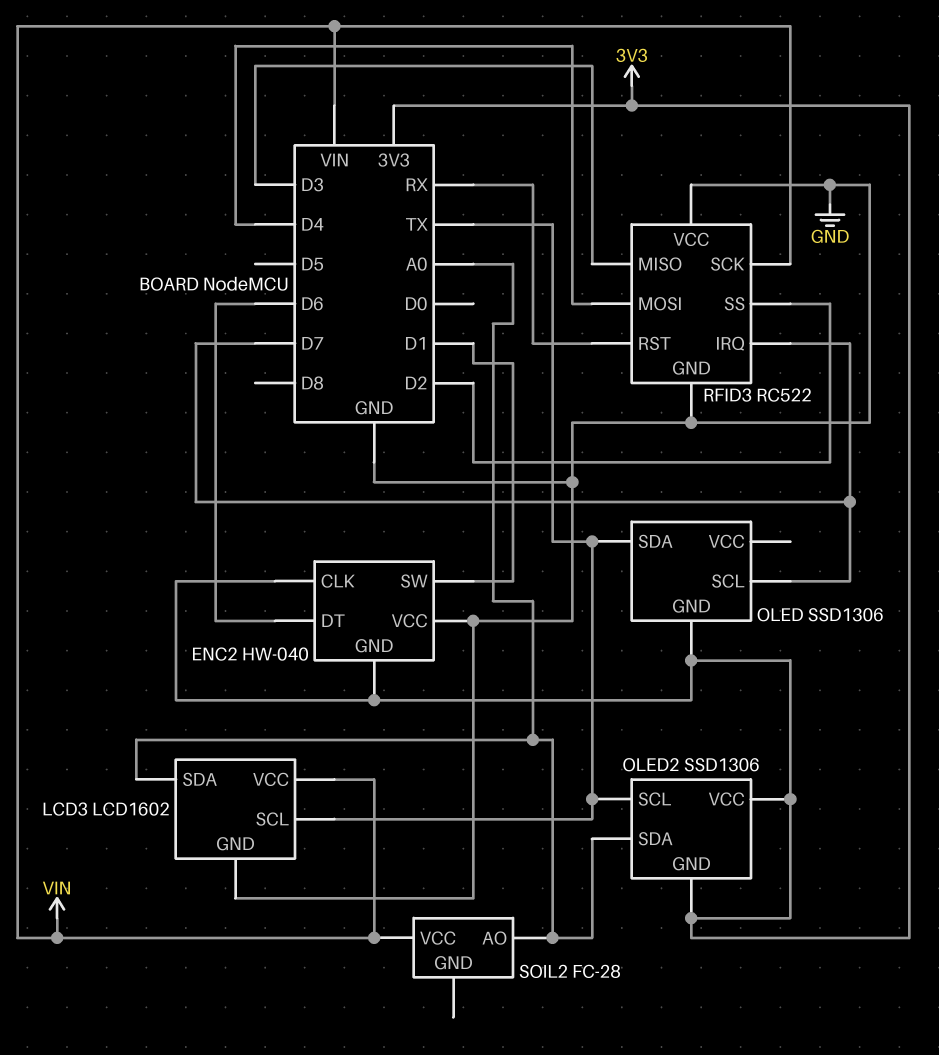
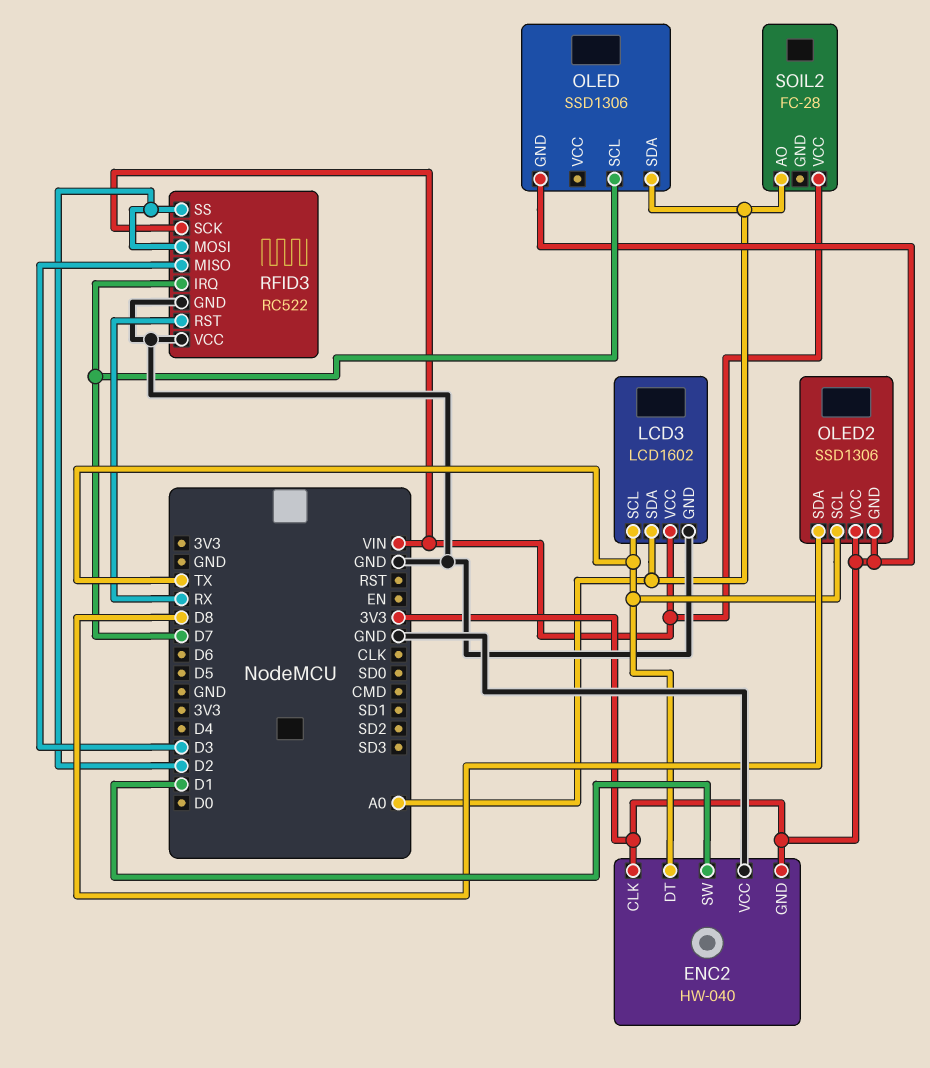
ENC2 pin DT: D6 -> TX
OLED pin SDA: TX -> A0
OLED2 pin SDA: A0 -> D8
RFID3 pin MOSI: D4 -> D2

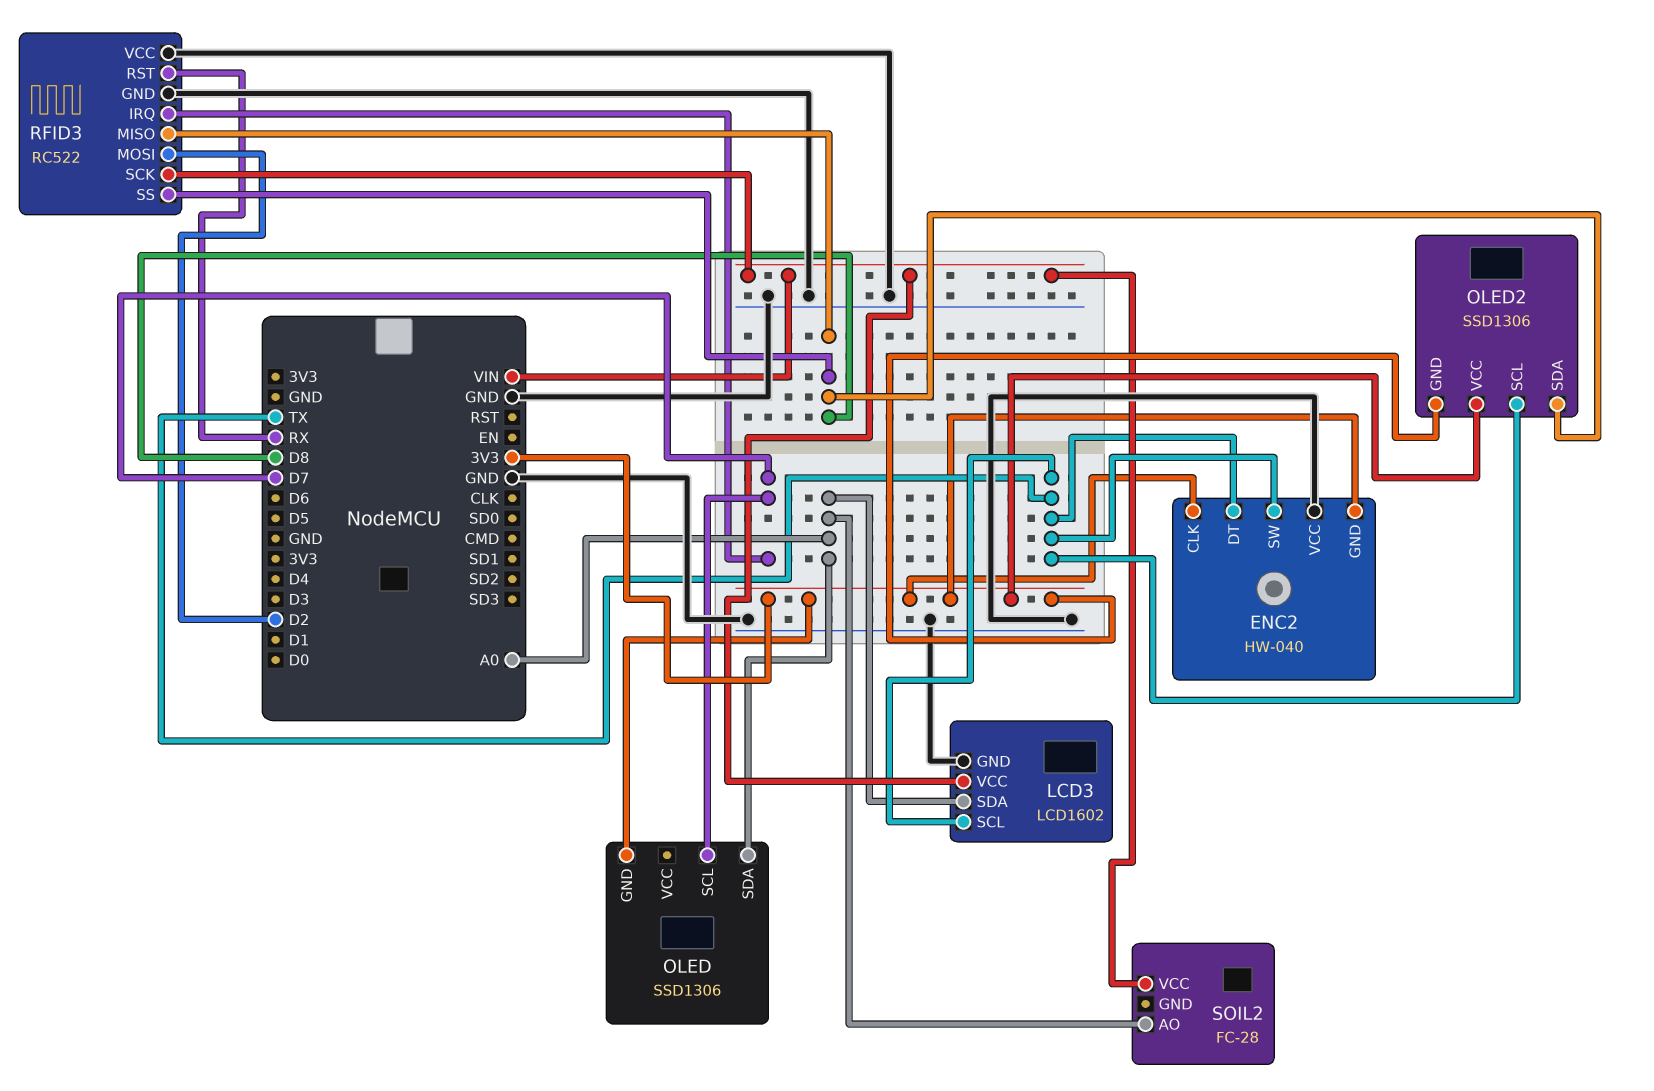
ENC2 pin SW: D1 -> TX
RFID3 pin MISO: D3 -> D8
RFID3 pin SS: D2 -> D8

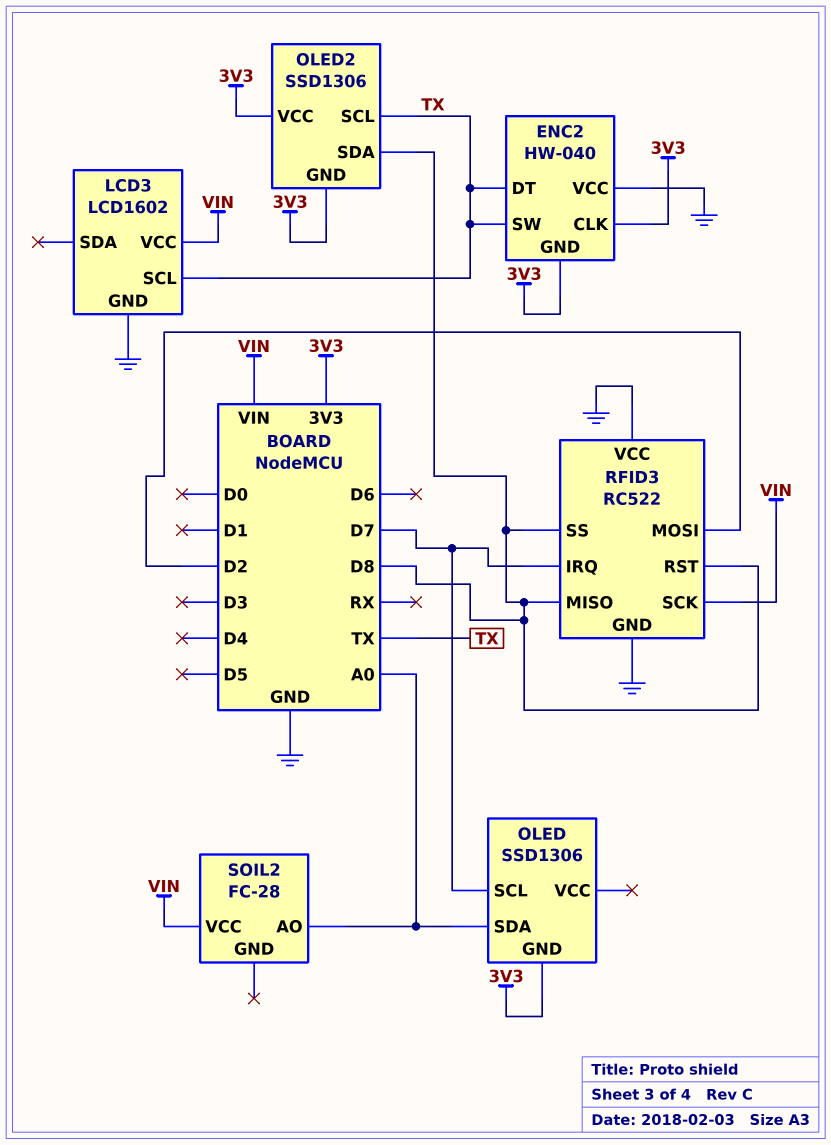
LCD3 pin SDA: A0 -> none
RFID3 pin RST: RX -> D8

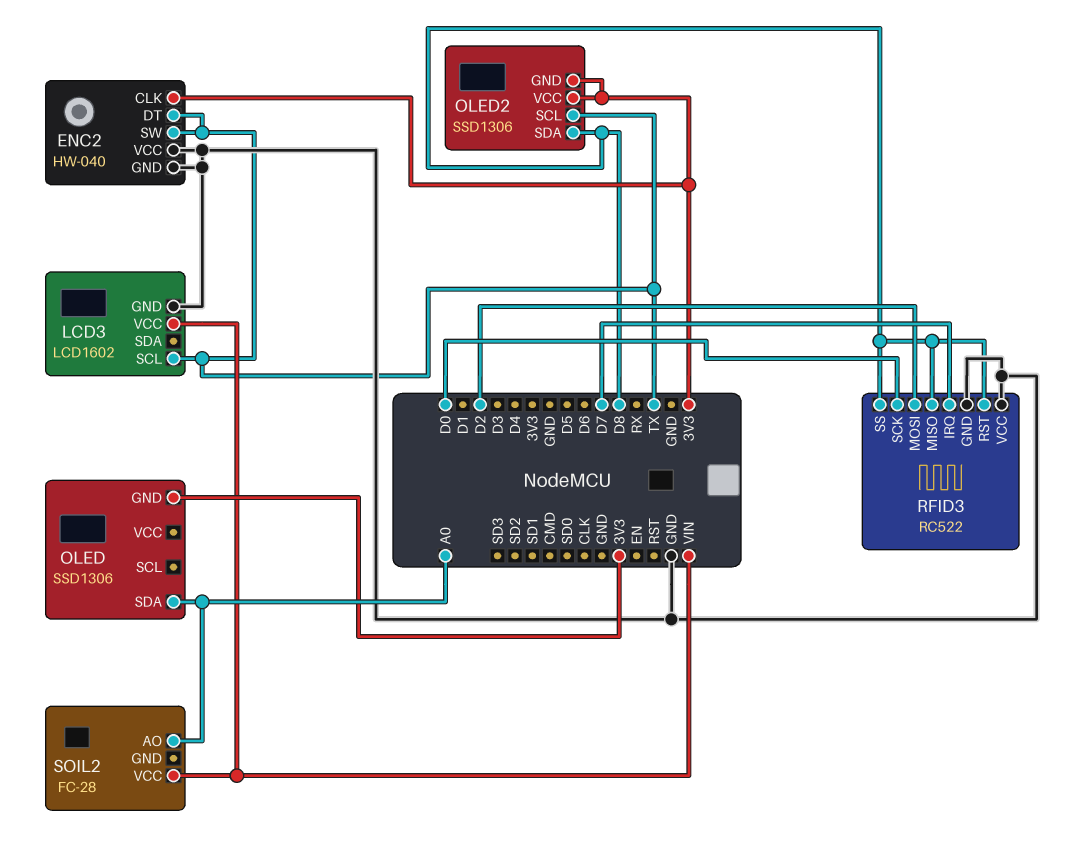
ENC2 pin GND: 3V3 -> GND
OLED pin SCL: D7 -> none
RFID3 pin SCK: VIN -> D0

